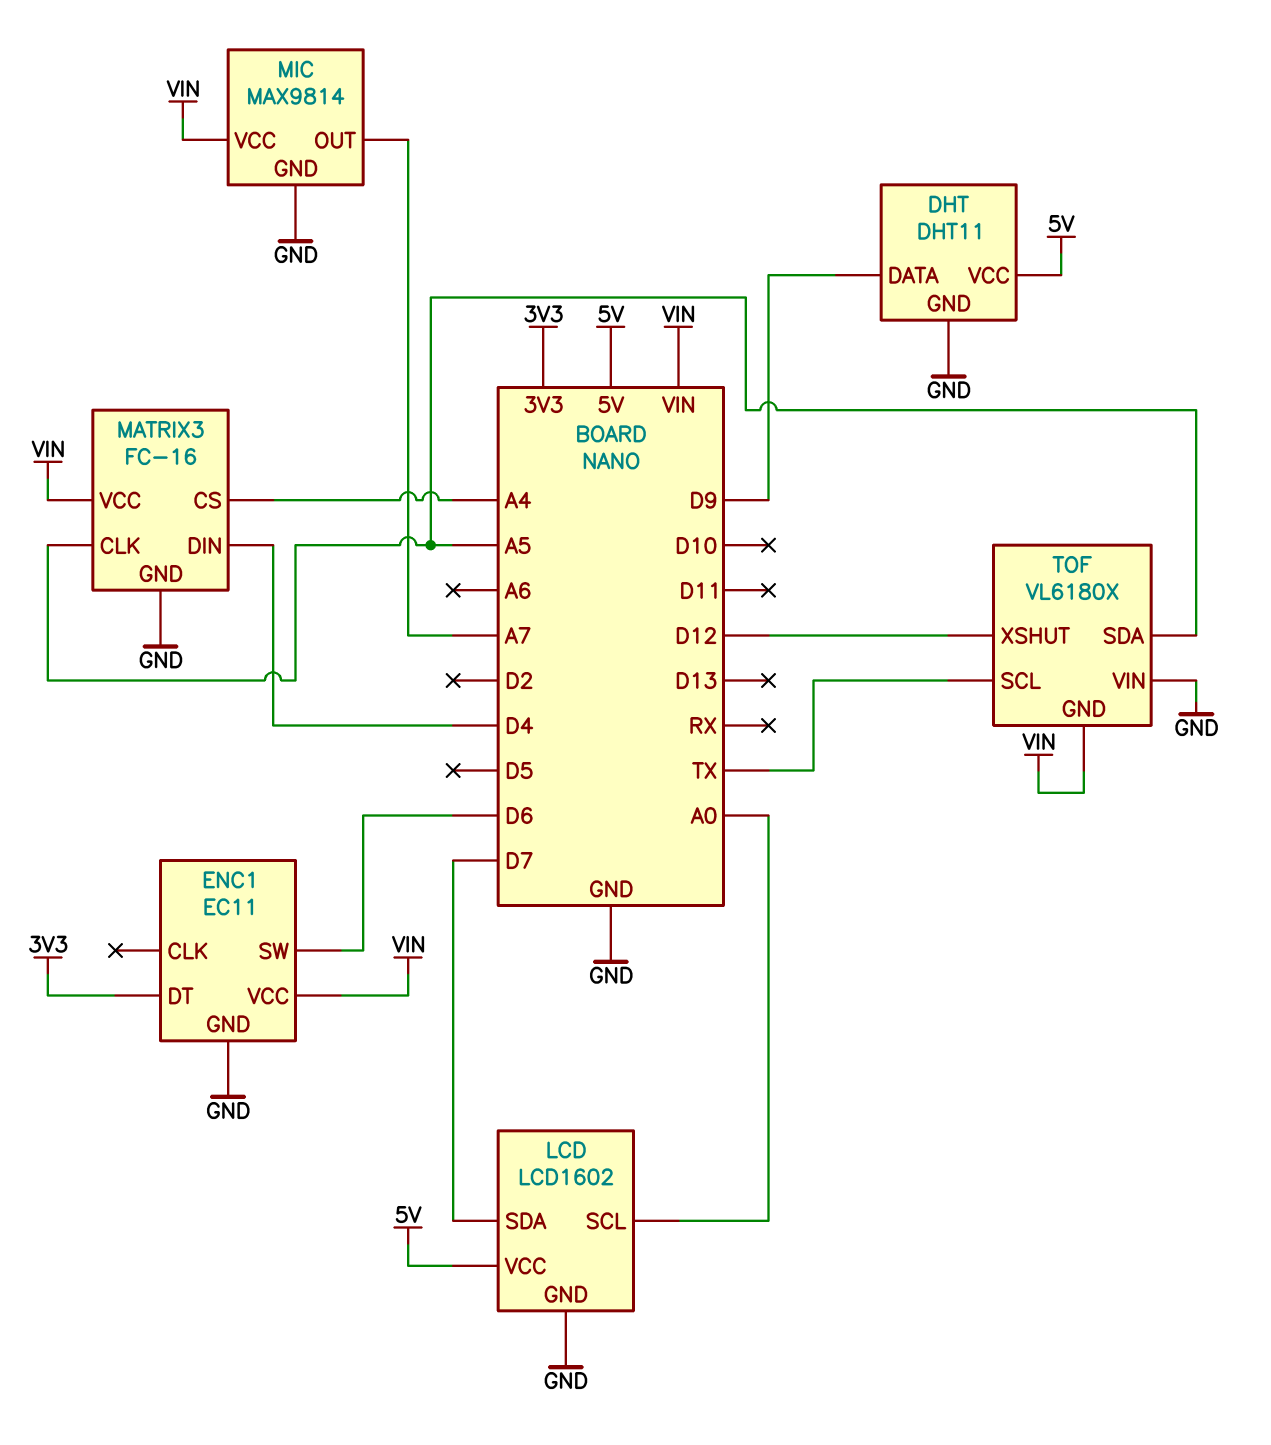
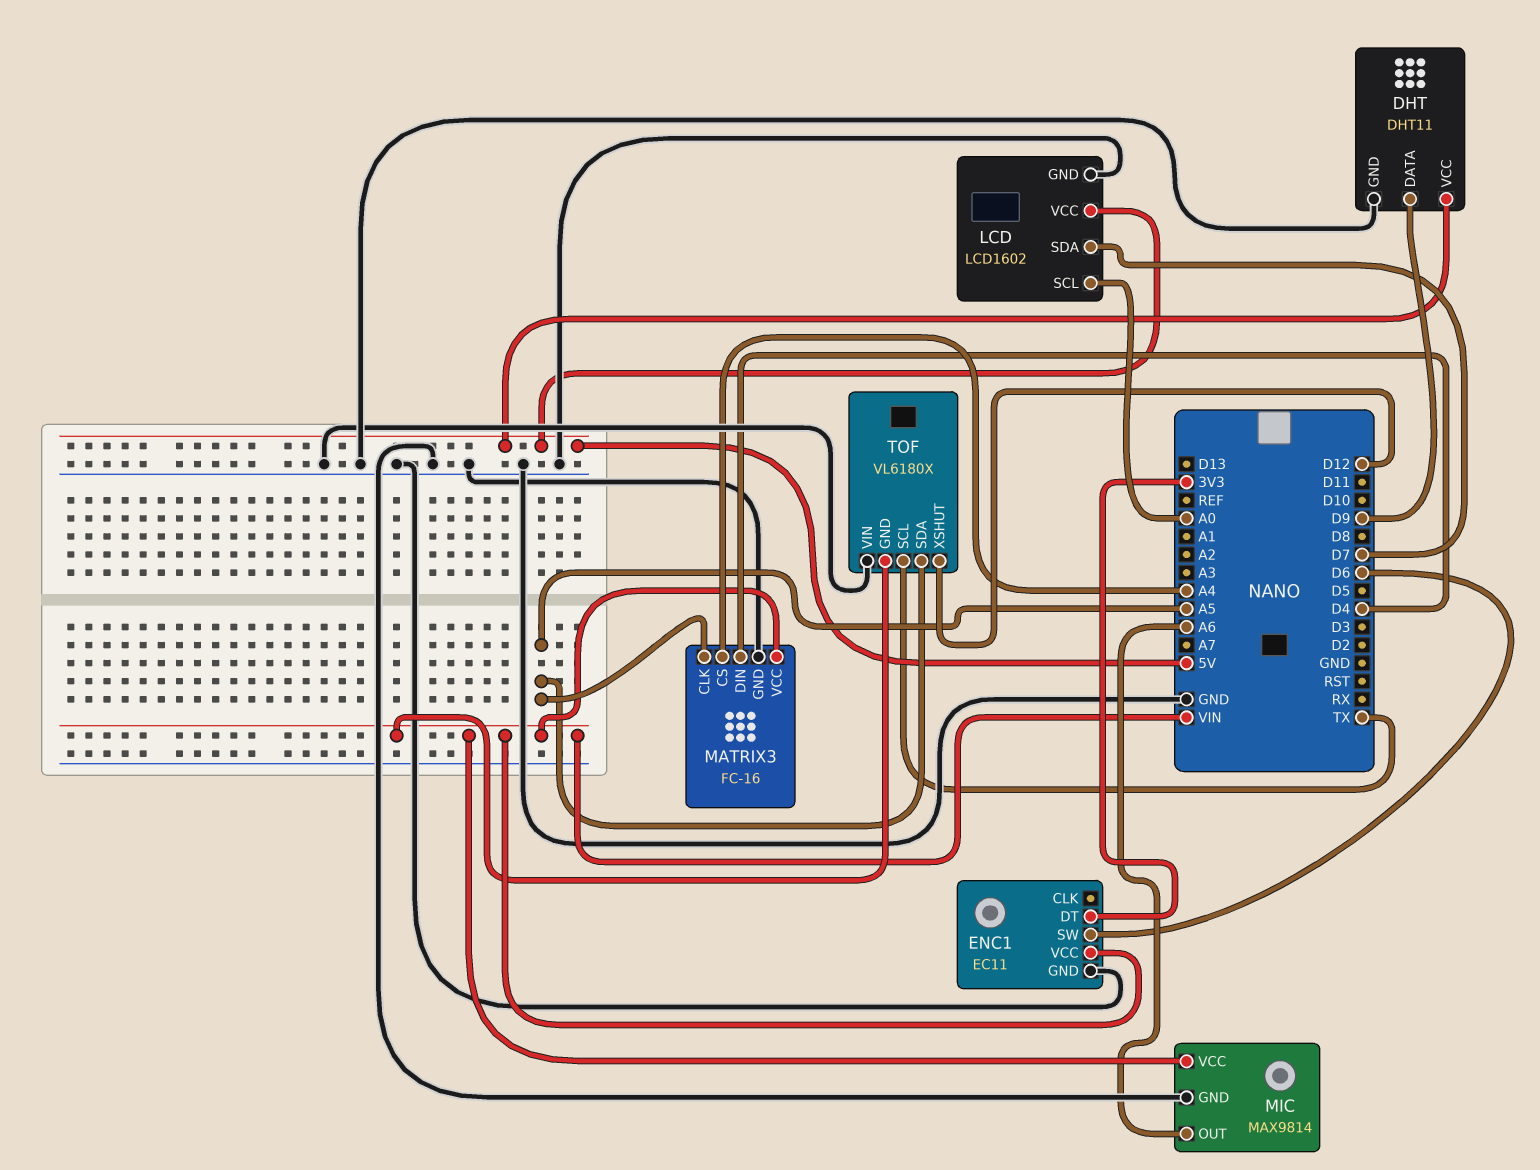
MIC pin OUT: A7 -> A6

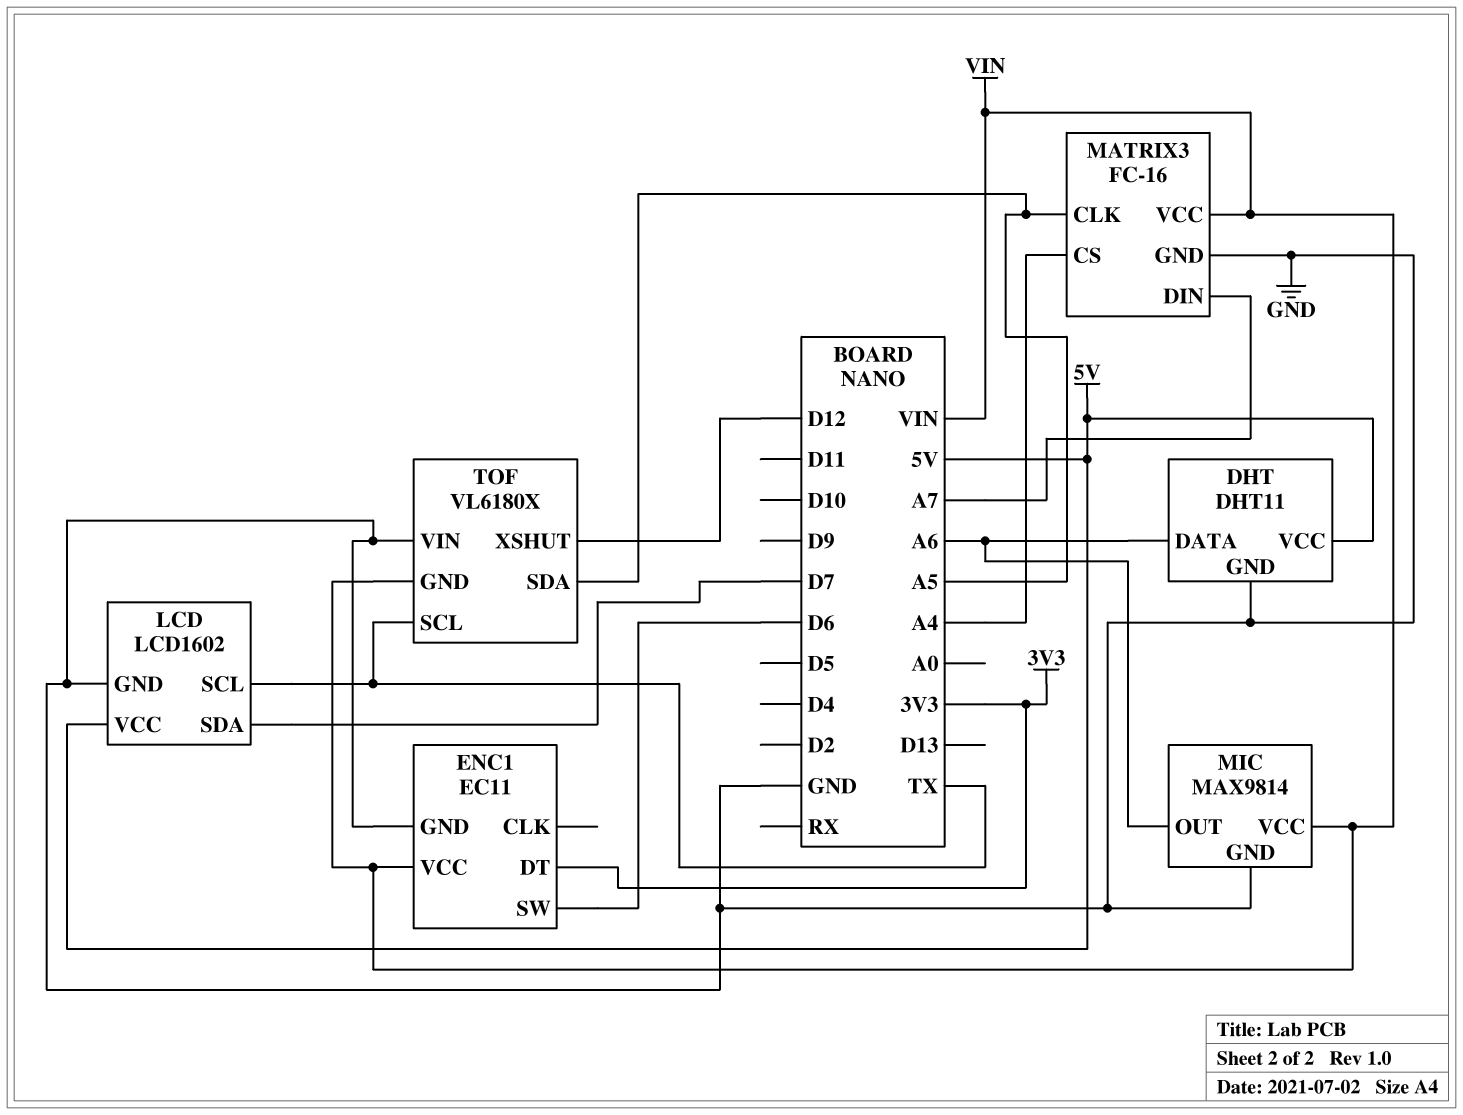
DHT pin DATA: D9 -> A6
LCD pin SCL: A0 -> TX
MATRIX3 pin DIN: D4 -> A7

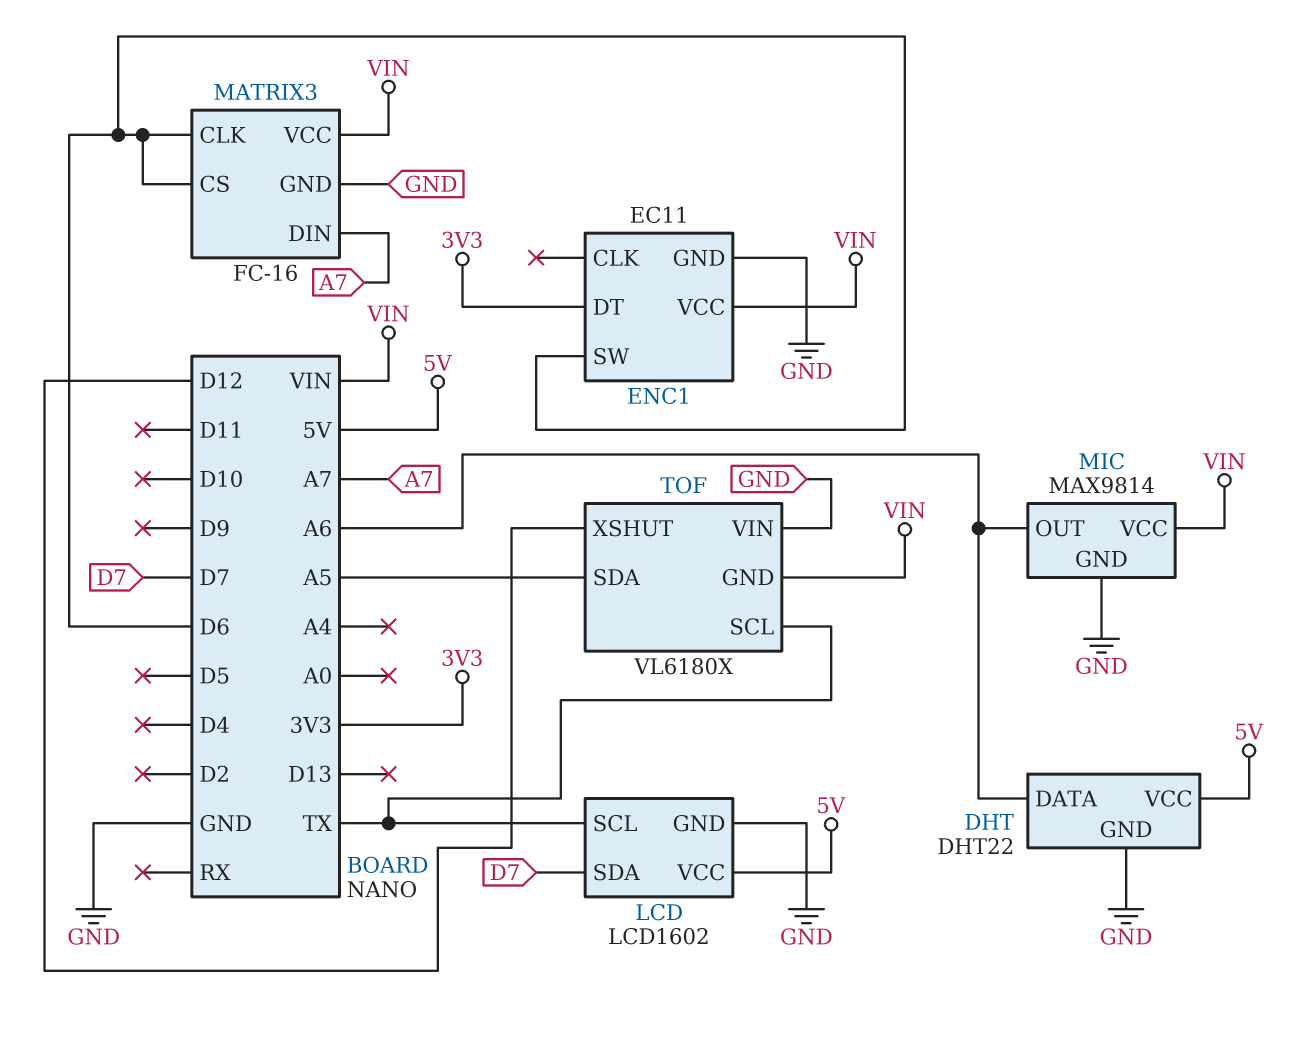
DHT: DHT11 -> DHT22
MATRIX3 pin CLK: A5 -> D6
MATRIX3 pin CS: A4 -> D6

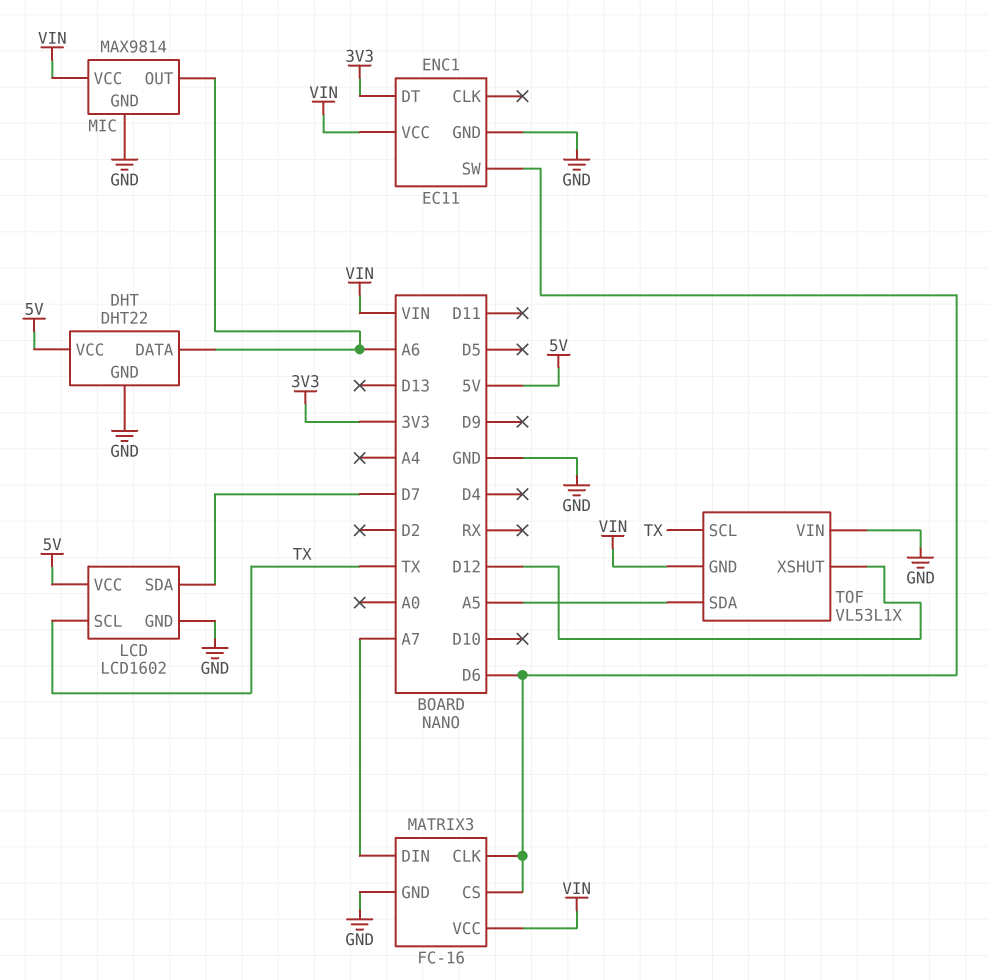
TOF: VL6180X -> VL53L1X

